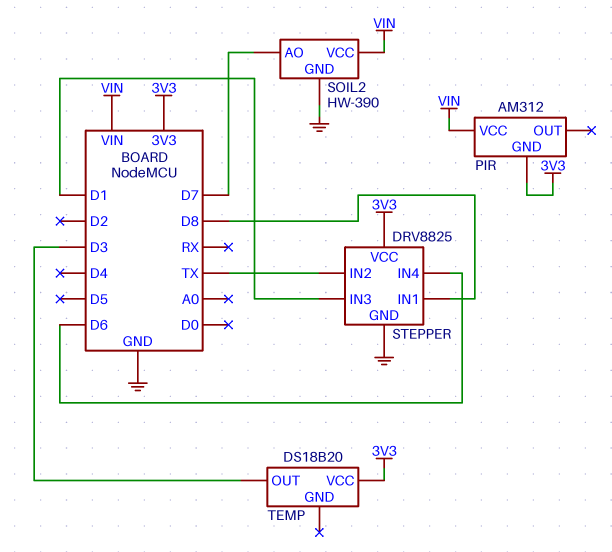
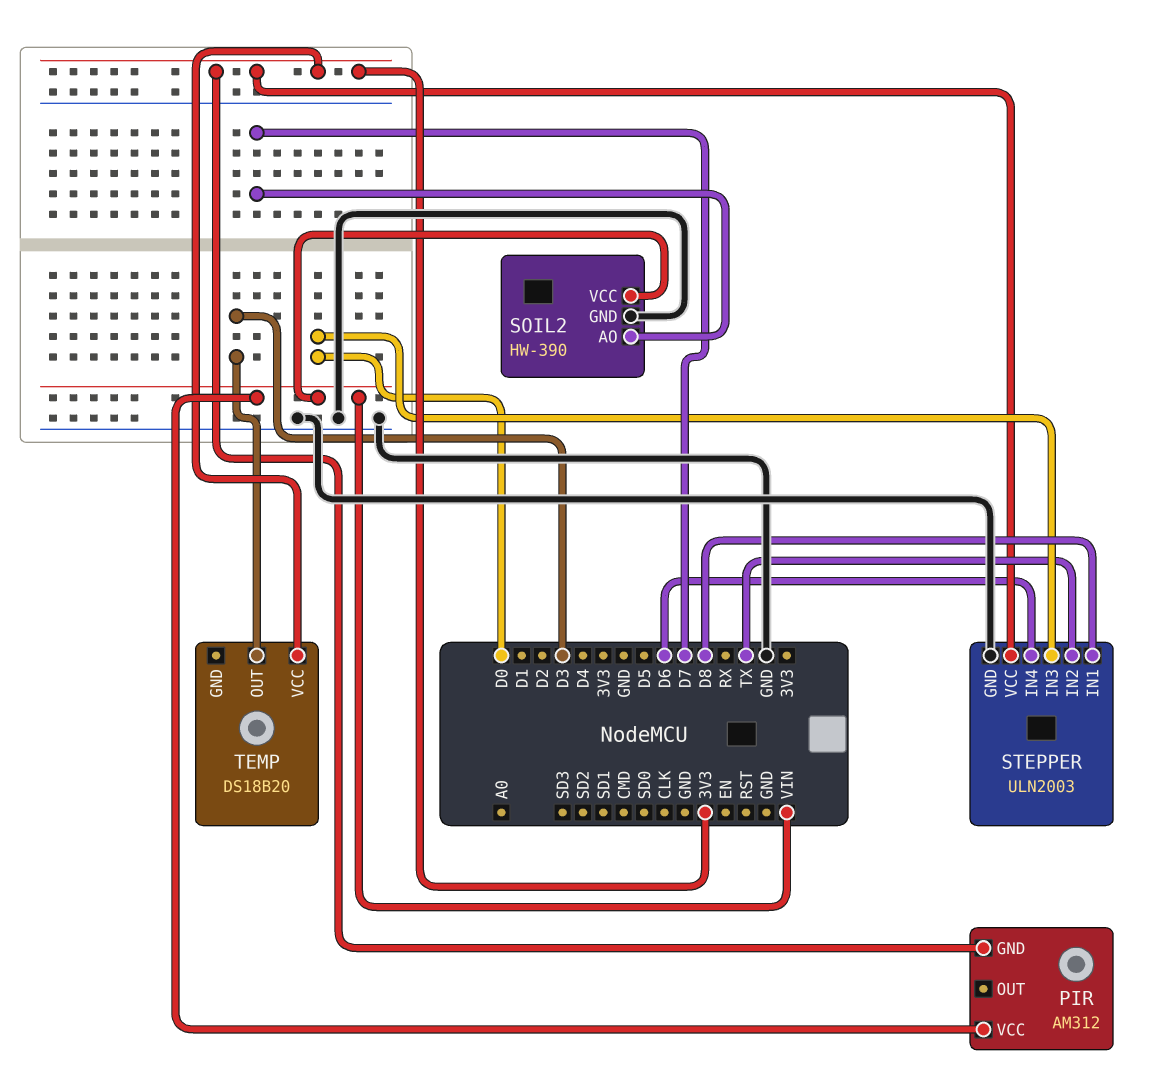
STEPPER: DRV8825 -> ULN2003
STEPPER pin IN3: D1 -> D0

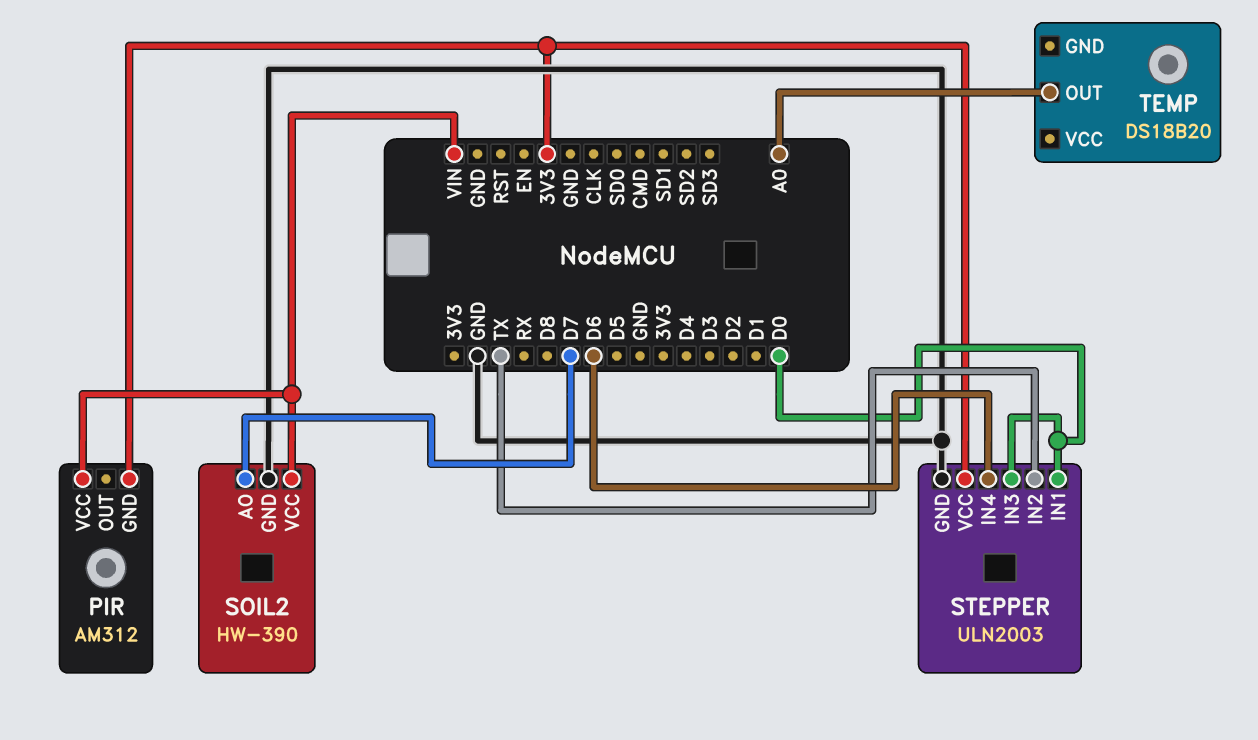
STEPPER pin IN1: D8 -> D0
TEMP pin OUT: D3 -> A0
TEMP pin VCC: 3V3 -> none

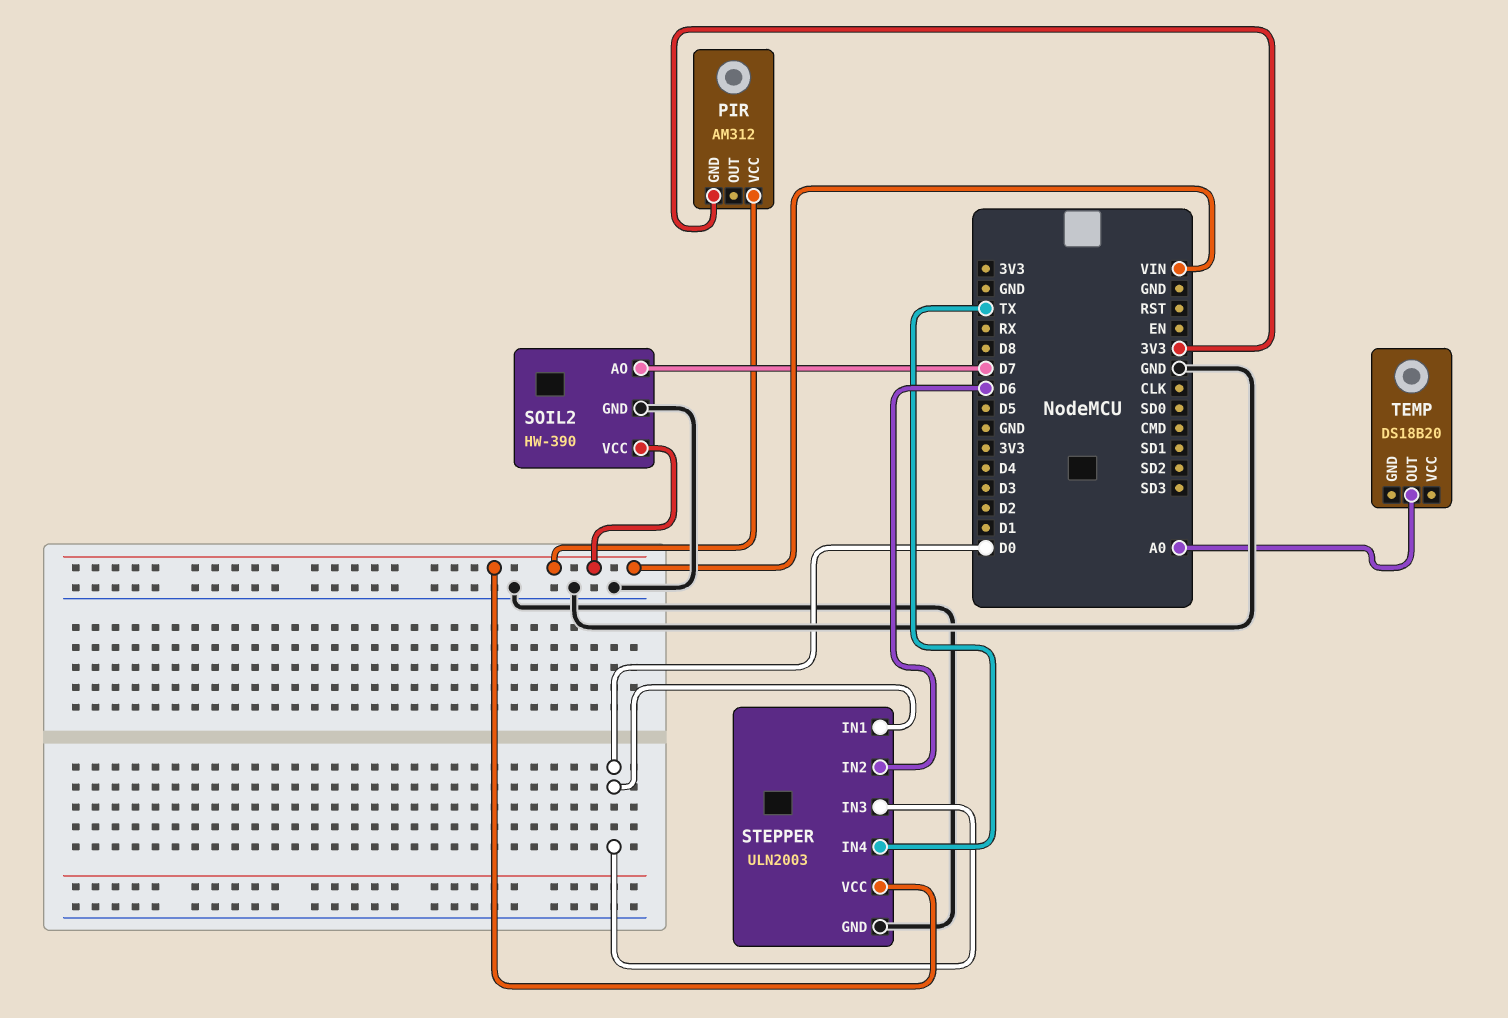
STEPPER pin IN2: TX -> D6
STEPPER pin IN4: D6 -> TX
STEPPER pin VCC: 3V3 -> VIN

